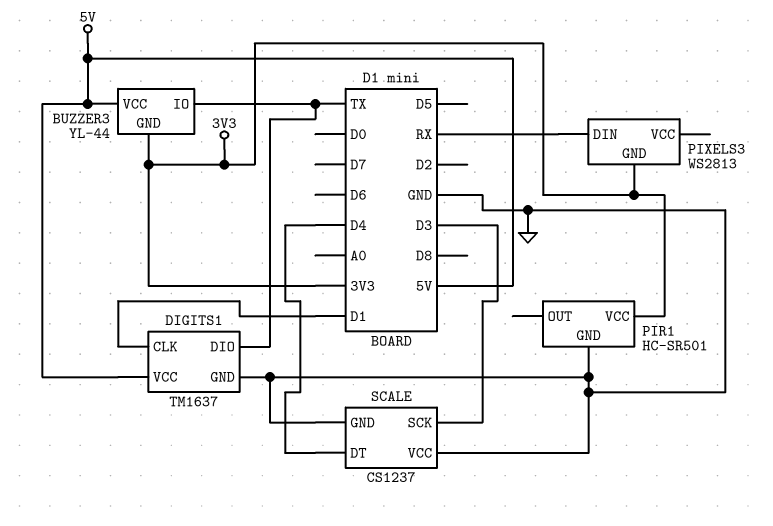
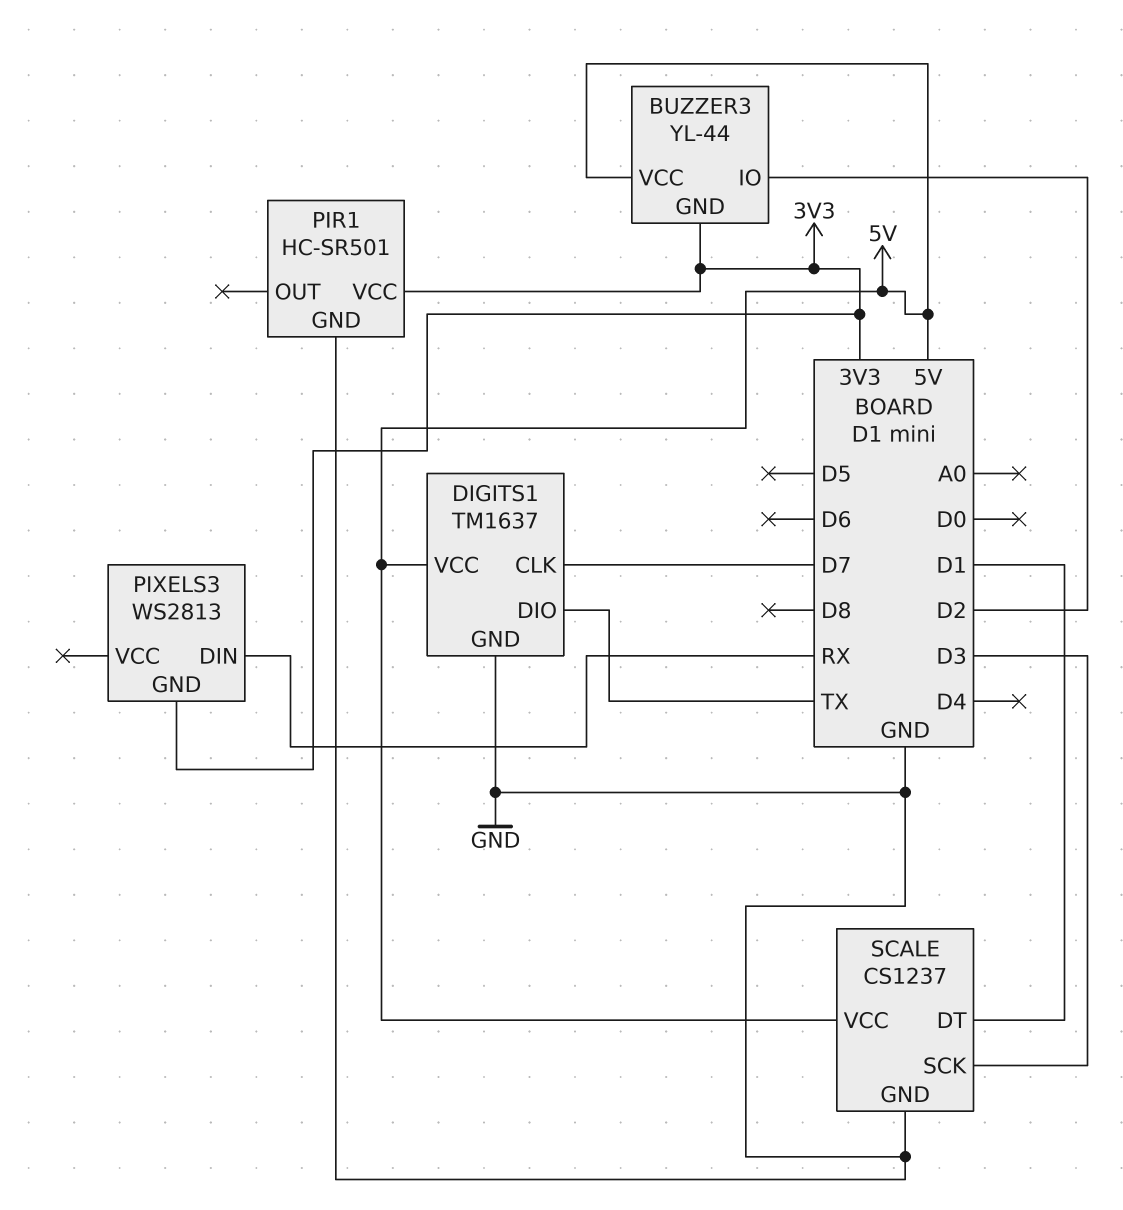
BUZZER3 pin IO: TX -> D2
DIGITS1 pin CLK: D1 -> D7
SCALE pin DT: D4 -> D1
SCALE pin VCC: GND -> 5V

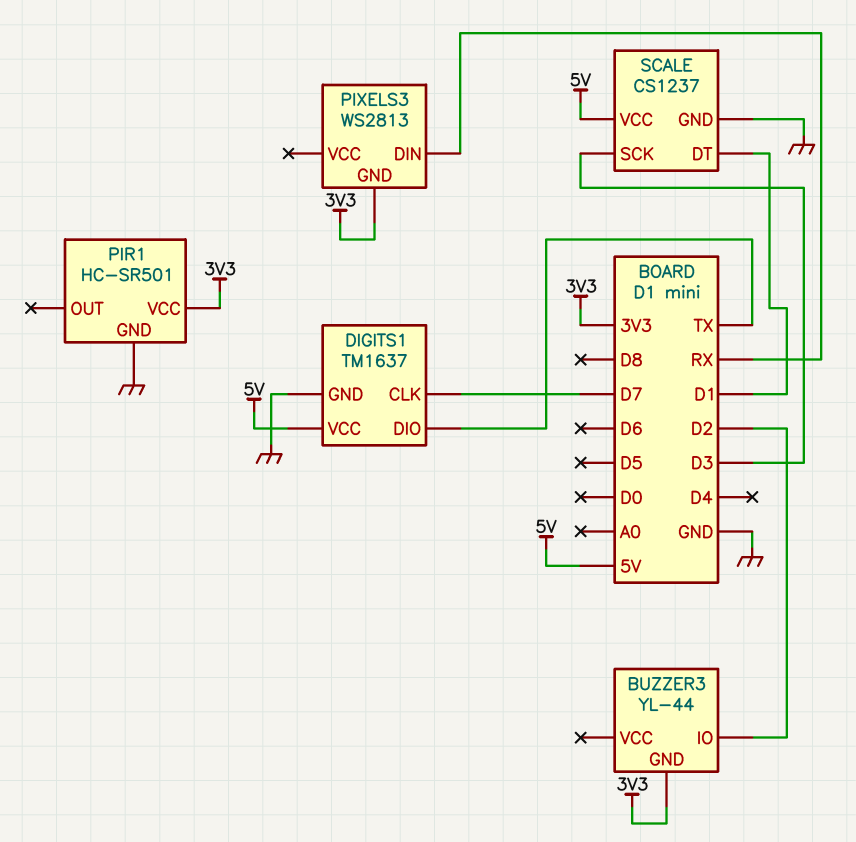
BUZZER3 pin VCC: 5V -> none

